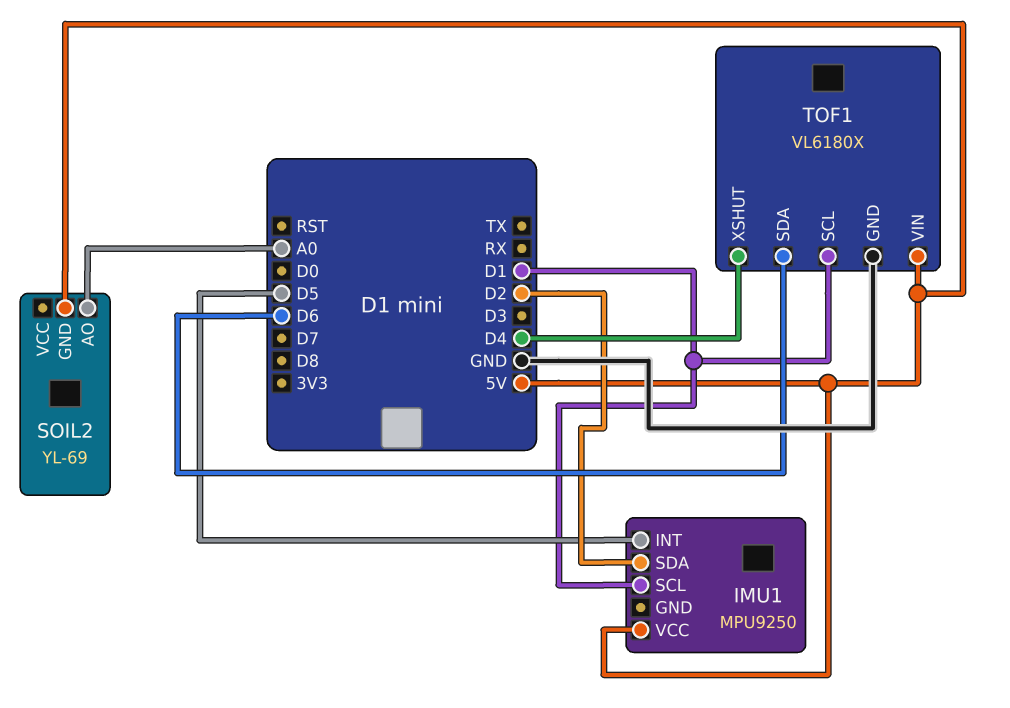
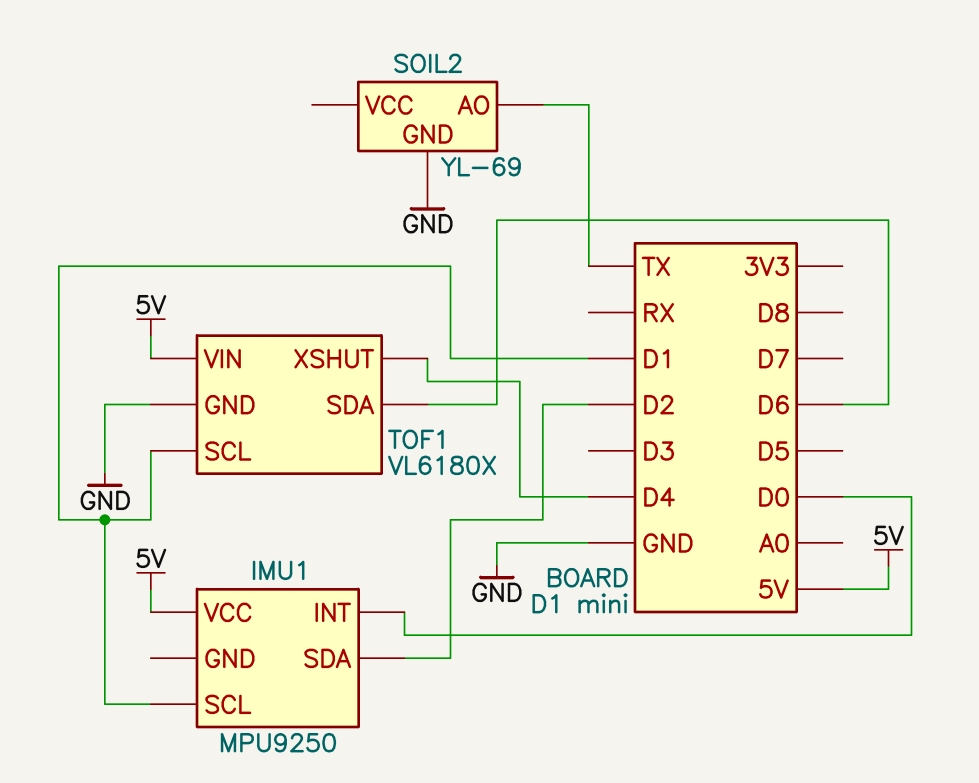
IMU1 pin INT: D5 -> D0
SOIL2 pin AO: A0 -> TX
SOIL2 pin GND: 5V -> GND

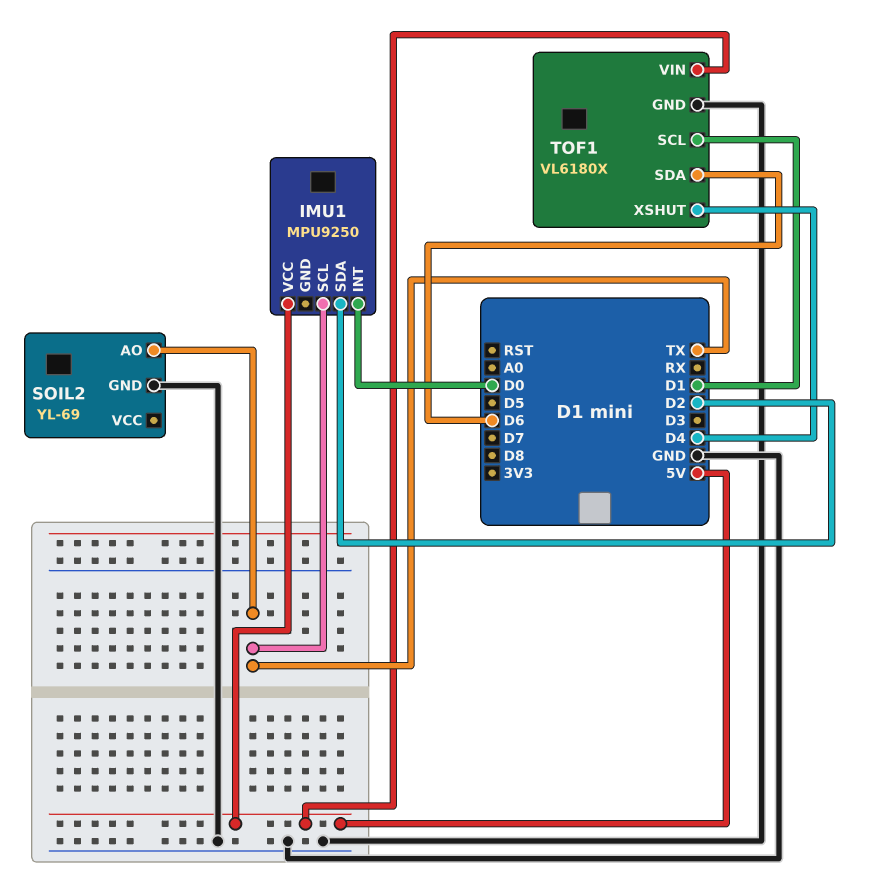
IMU1 pin SCL: D1 -> TX

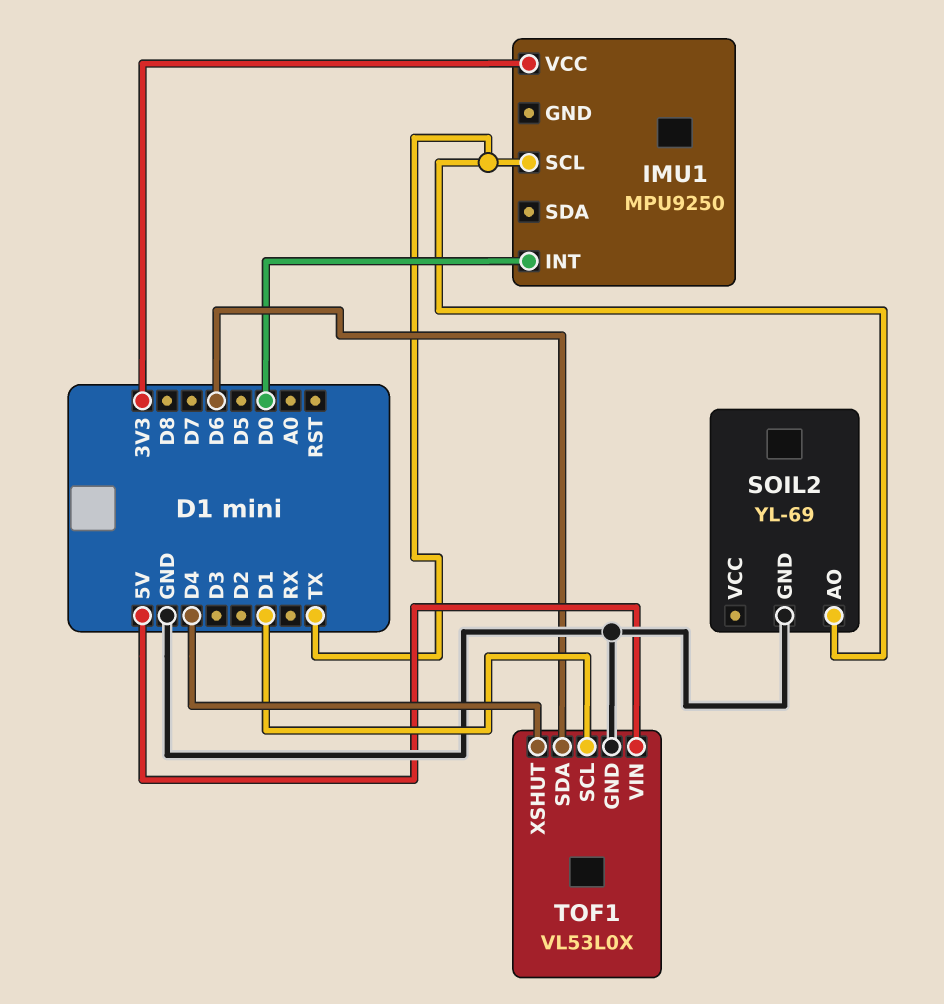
IMU1 pin SDA: D2 -> none
IMU1 pin VCC: 5V -> 3V3
TOF1: VL6180X -> VL53L0X

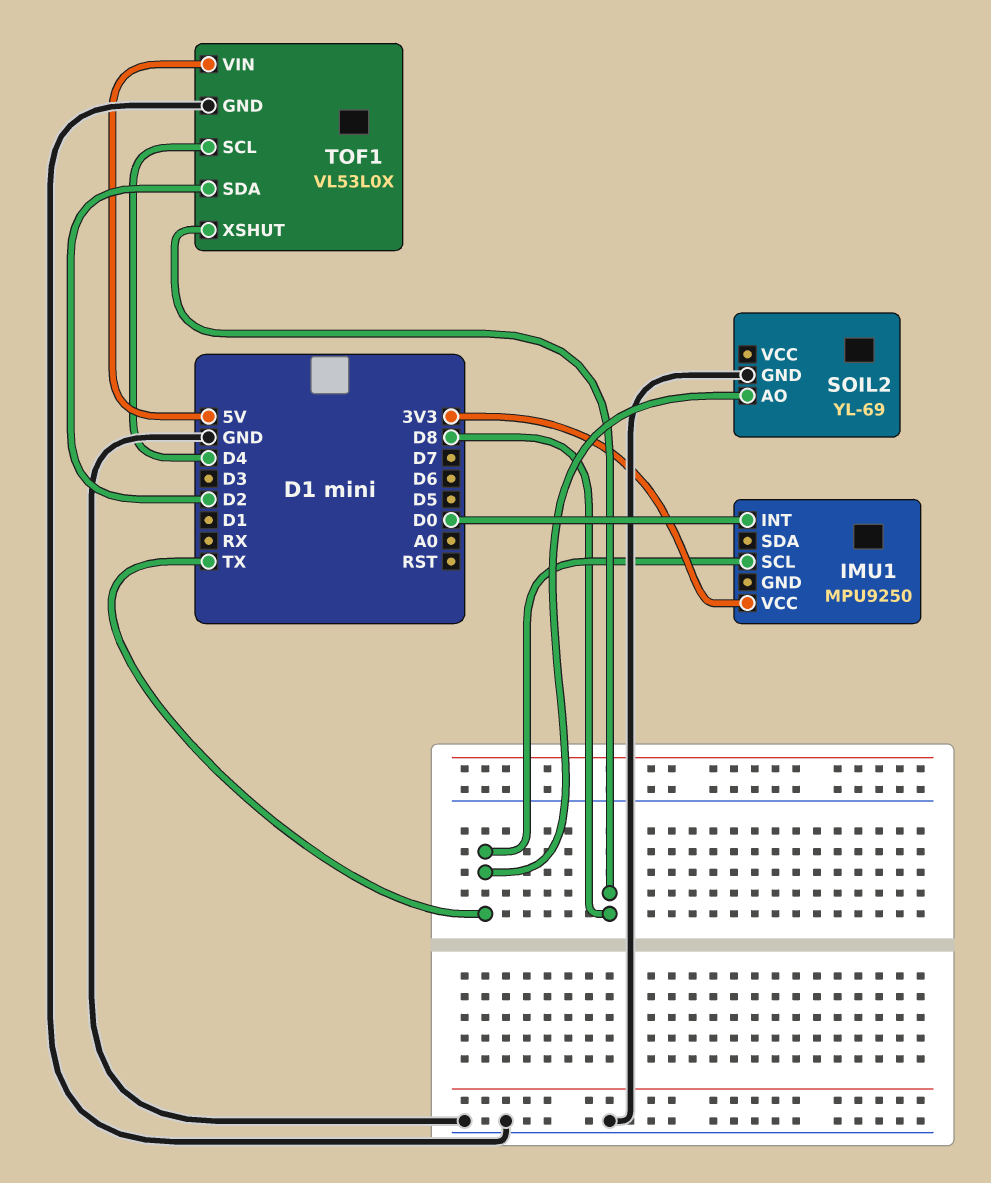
TOF1 pin SCL: D1 -> D4
TOF1 pin SDA: D6 -> D2
TOF1 pin XSHUT: D4 -> D8

